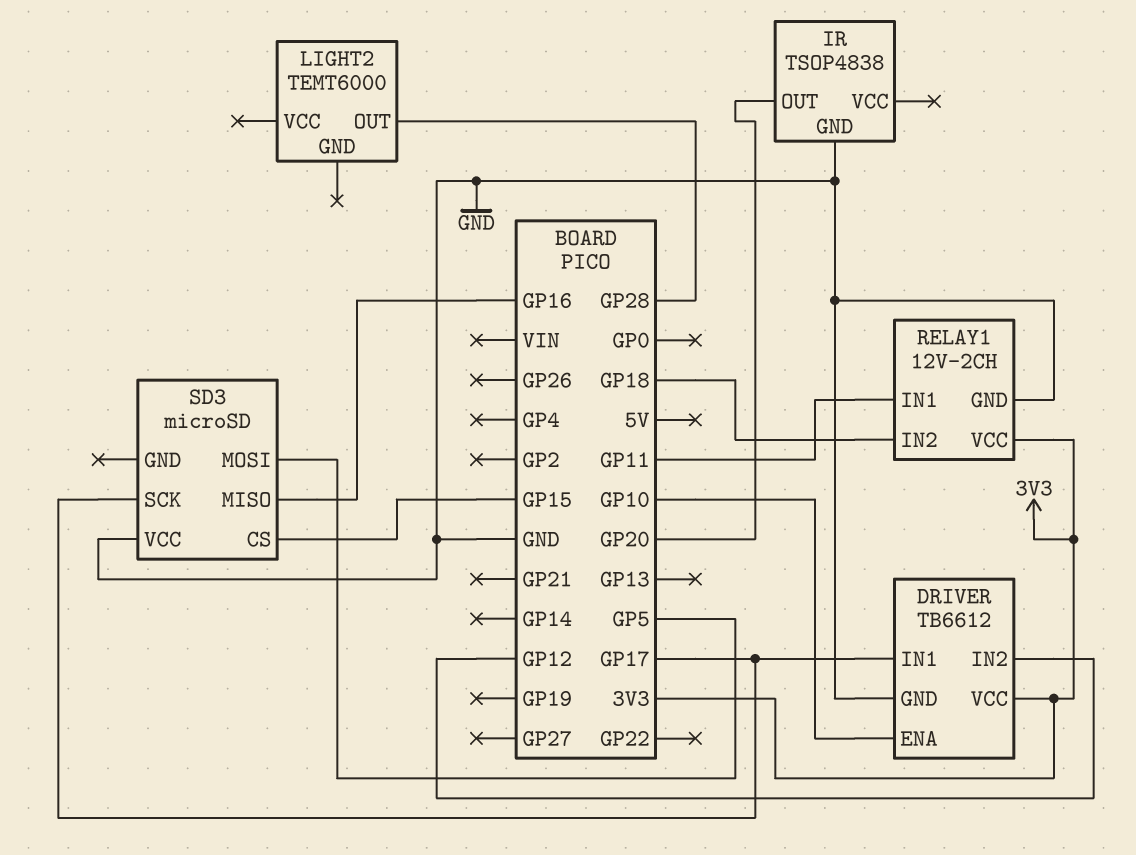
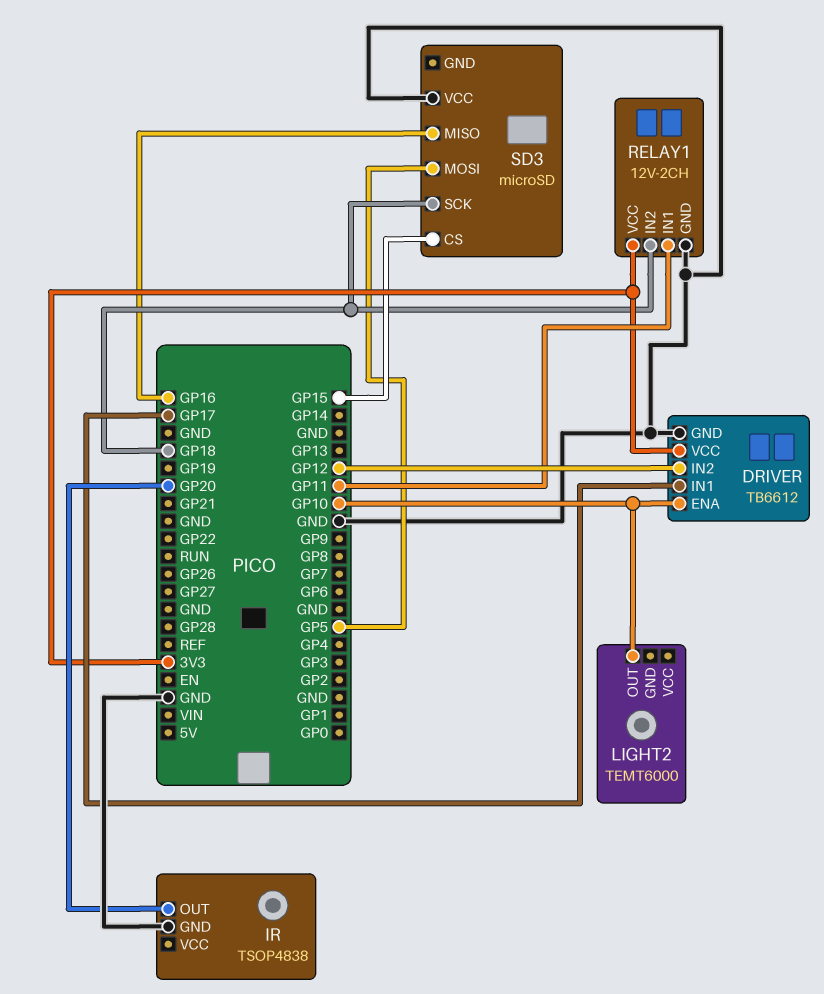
LIGHT2 pin OUT: GP28 -> GP10
SD3 pin SCK: GP17 -> GP18

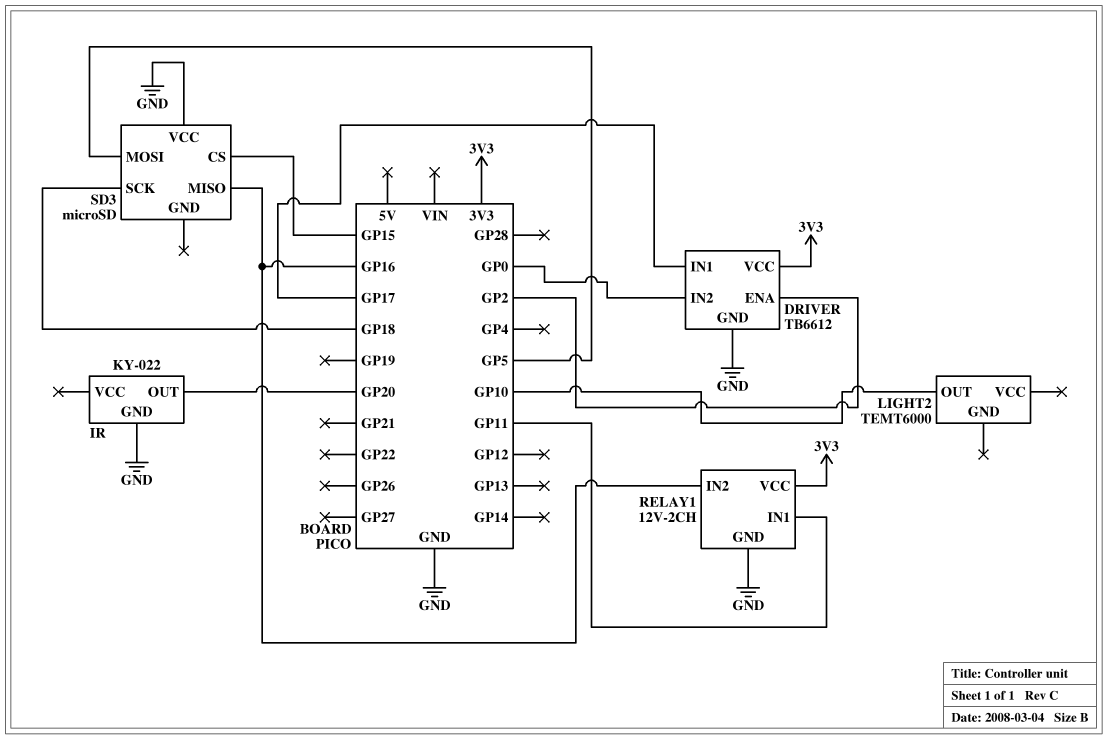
DRIVER pin ENA: GP10 -> GP2
DRIVER pin IN2: GP12 -> GP0
IR: TSOP4838 -> KY-022
RELAY1 pin IN2: GP18 -> GP16

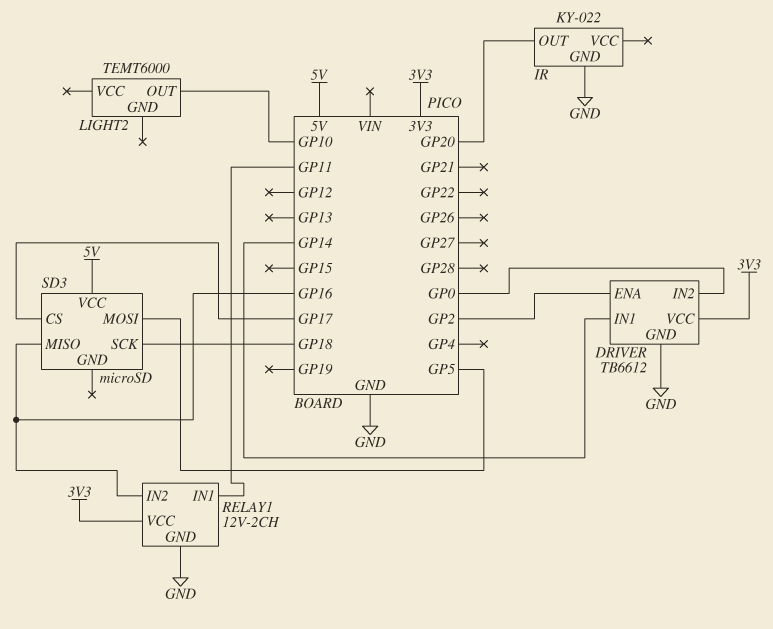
DRIVER pin IN1: GP17 -> GP14
SD3 pin CS: GP15 -> GP17
SD3 pin VCC: GND -> 5V

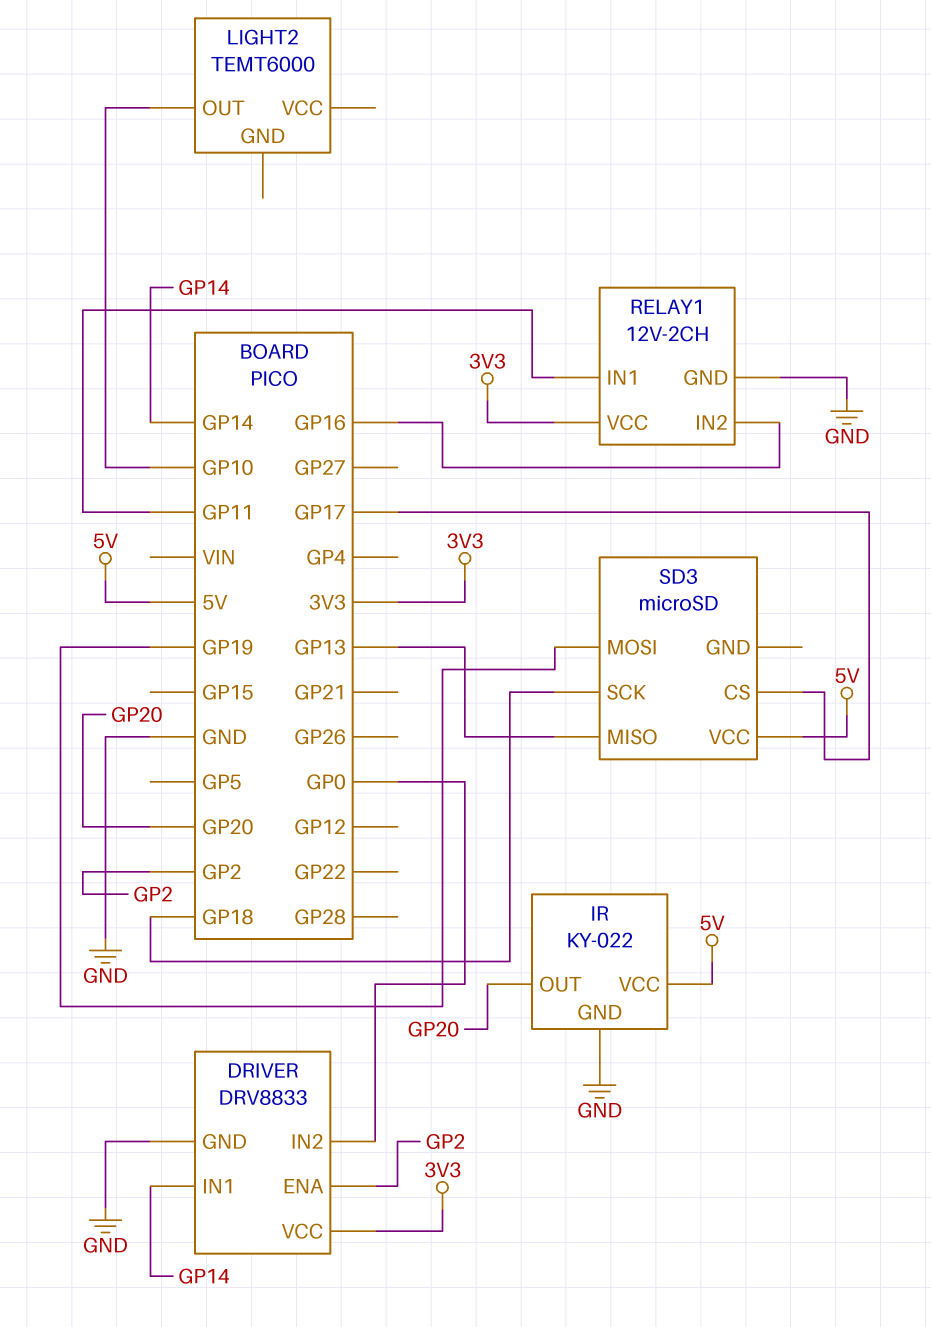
DRIVER: TB6612 -> DRV8833
IR pin VCC: none -> 5V
SD3 pin MISO: GP16 -> GP13
SD3 pin MOSI: GP5 -> GP19

